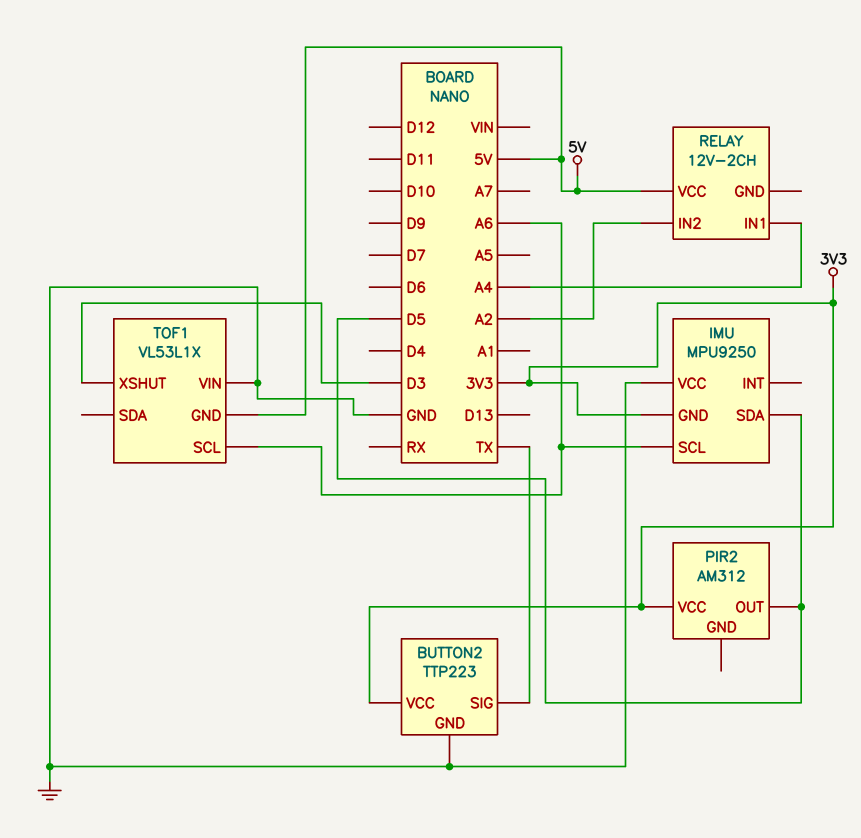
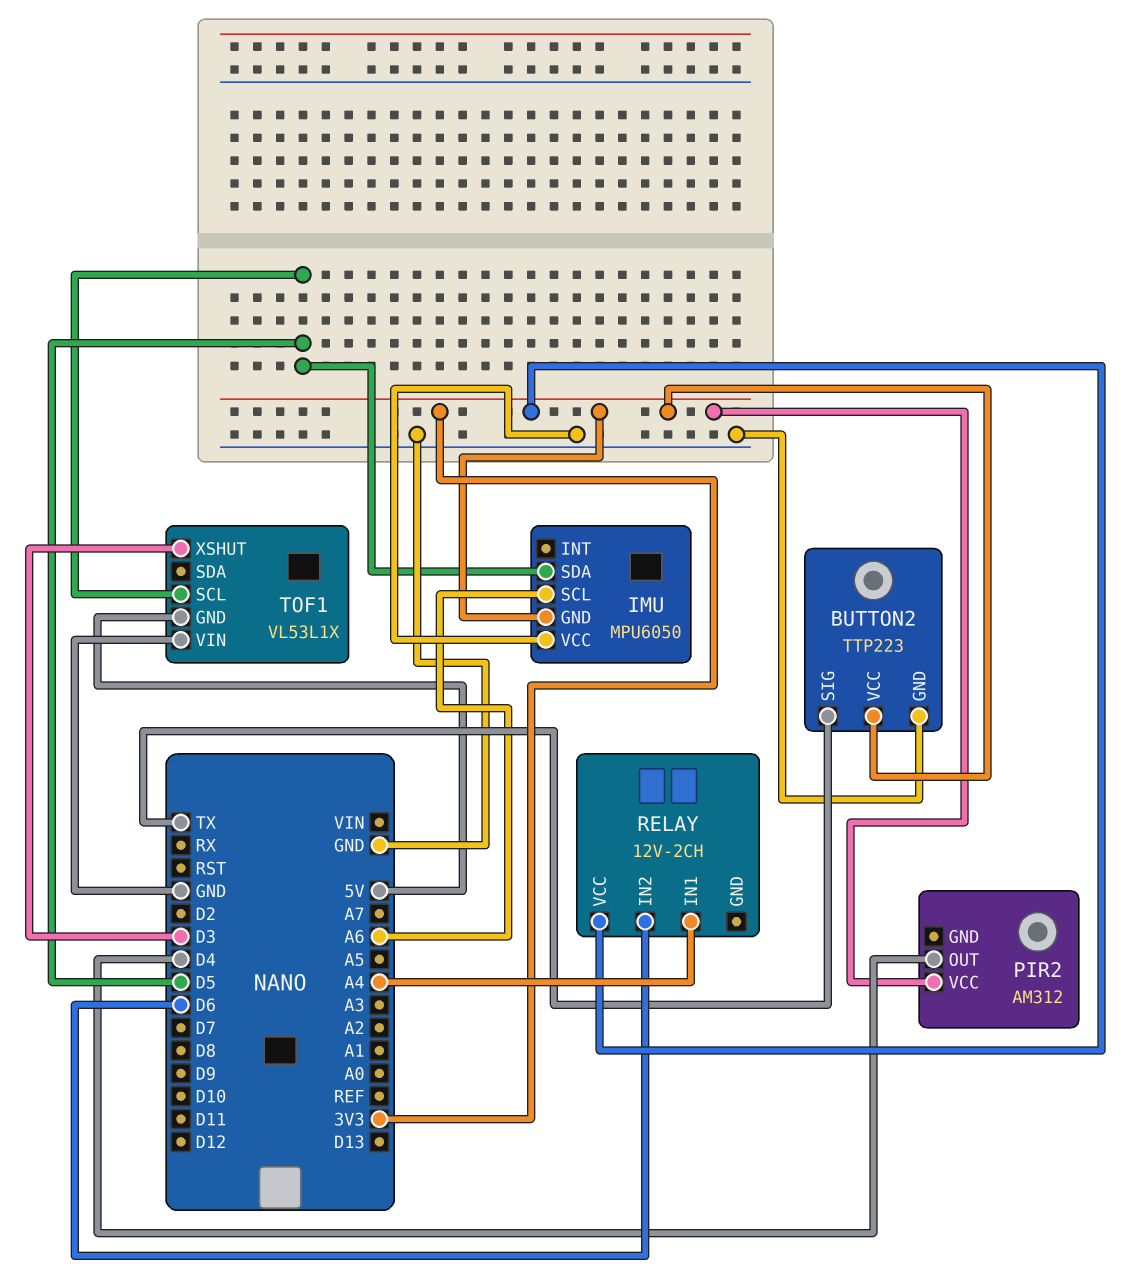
IMU: MPU9250 -> MPU6050
PIR2 pin OUT: D5 -> D4
RELAY pin IN2: A2 -> D6
RELAY pin VCC: 5V -> 3V3
TOF1 pin SCL: A6 -> D5

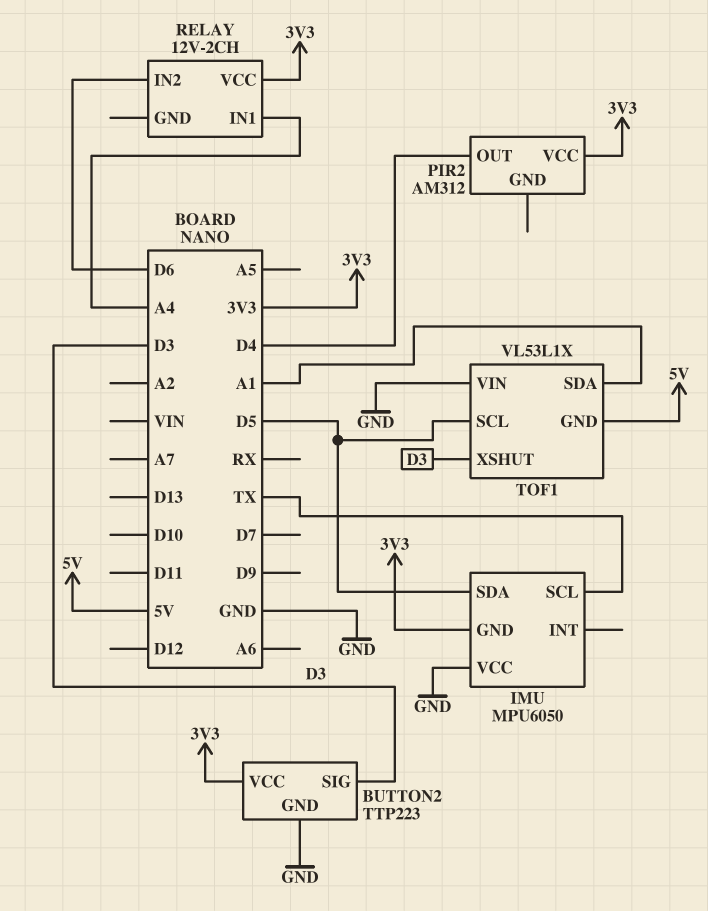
BUTTON2 pin SIG: TX -> D3
IMU pin SCL: A6 -> TX
TOF1 pin SDA: none -> A1

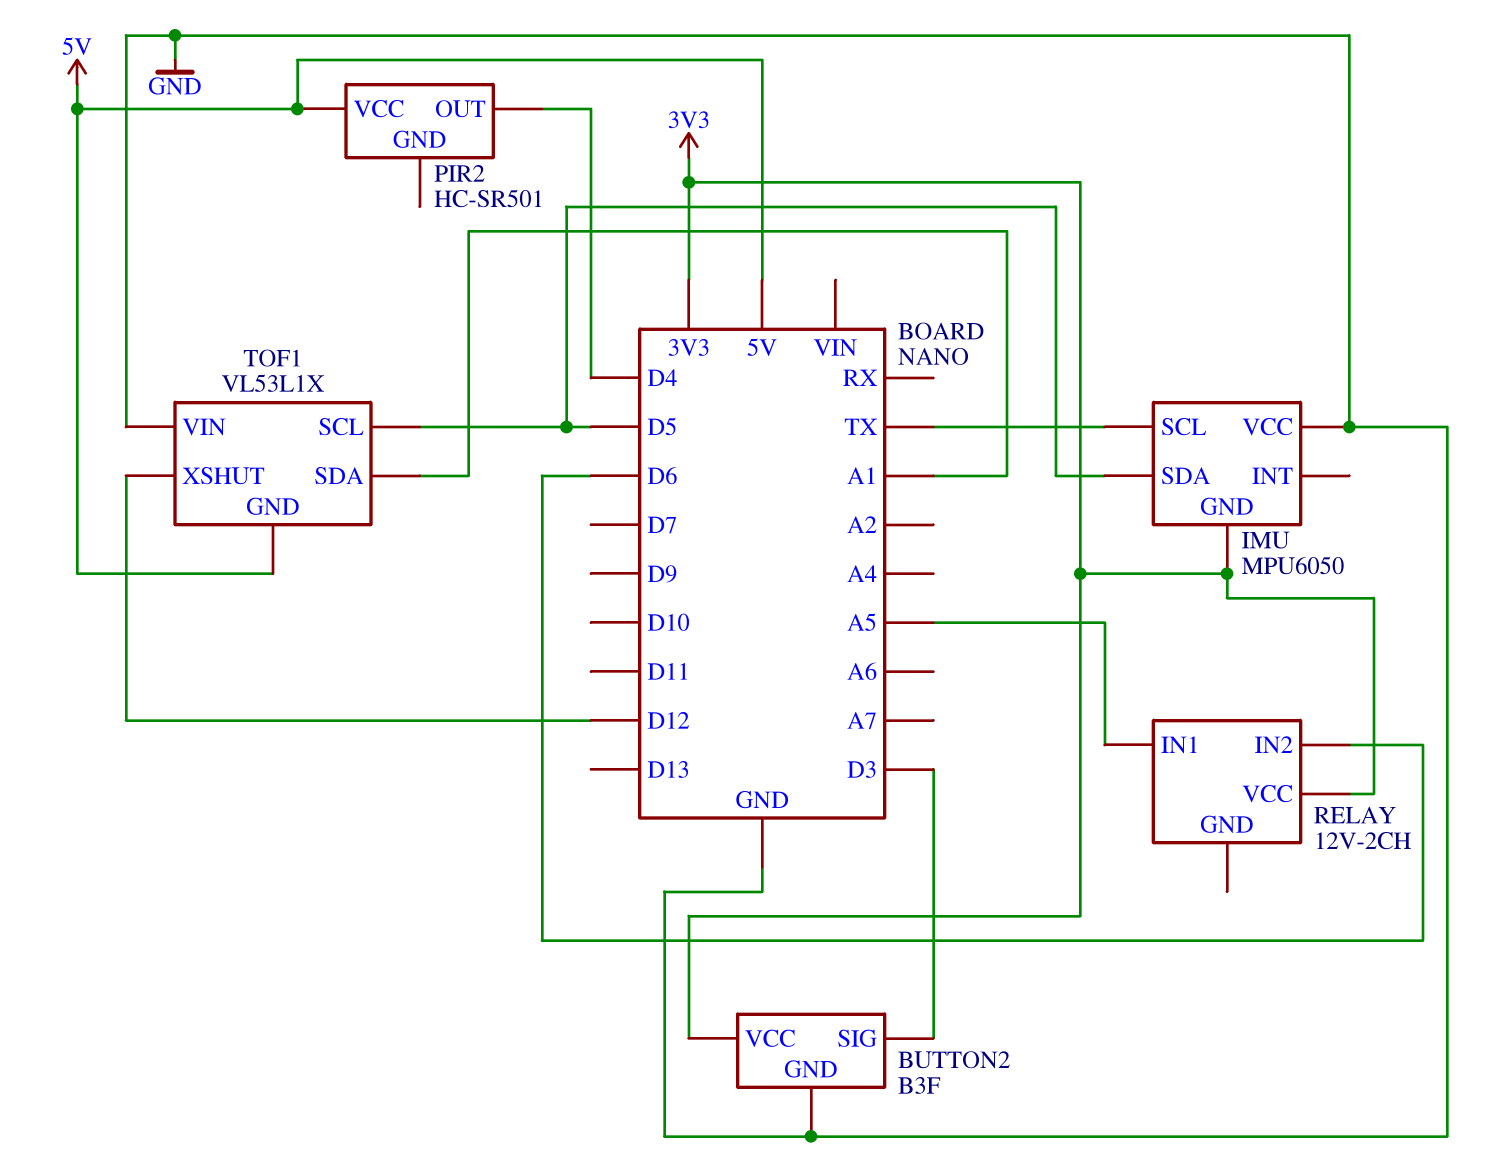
BUTTON2: TTP223 -> B3F
PIR2: AM312 -> HC-SR501
PIR2 pin VCC: 3V3 -> 5V
RELAY pin IN1: A4 -> A5
TOF1 pin XSHUT: D3 -> D12

